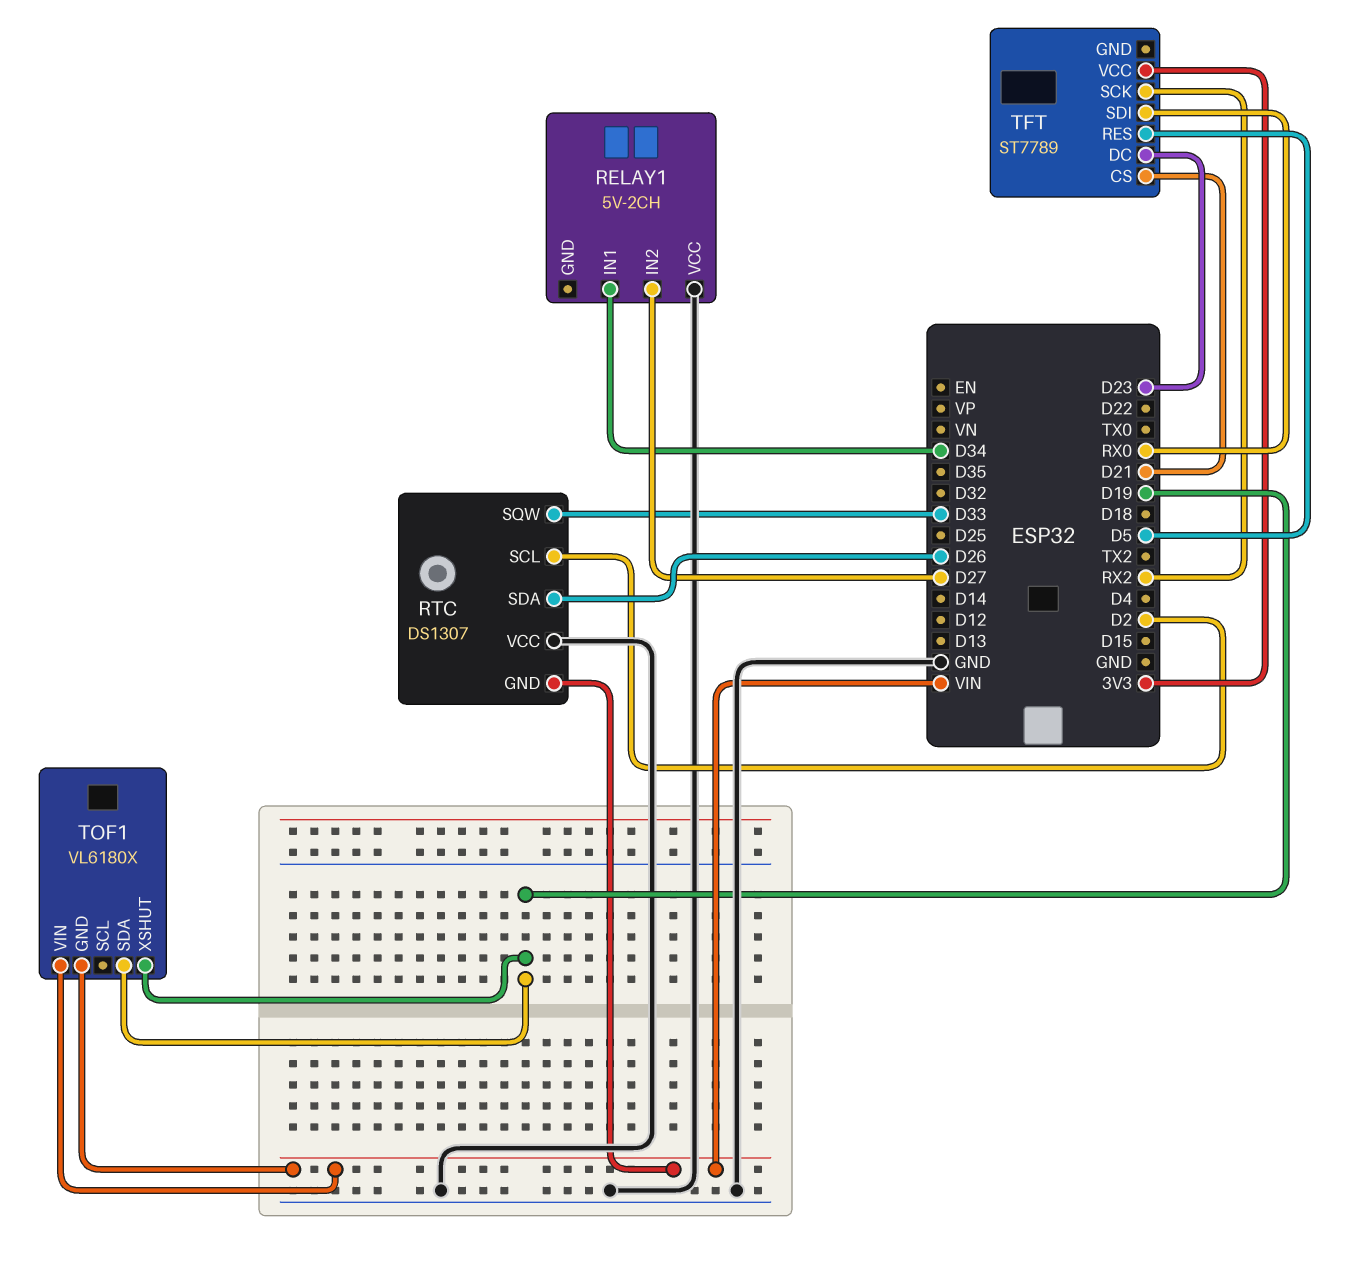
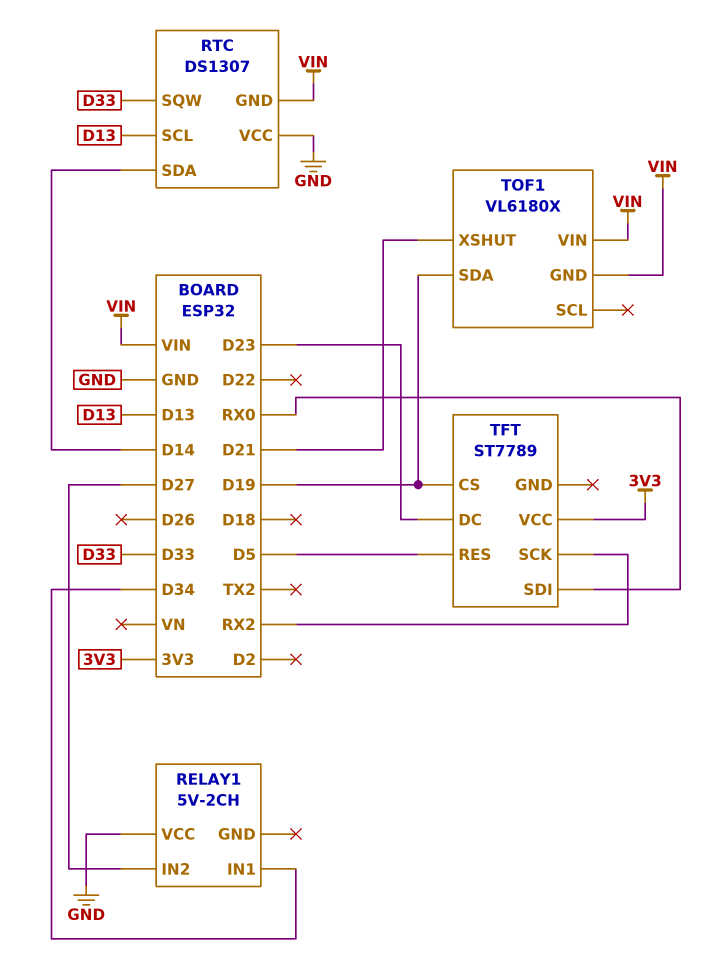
RTC pin SCL: D2 -> D13
RTC pin SDA: D26 -> D14
TFT pin CS: D21 -> D19
TOF1 pin XSHUT: D19 -> D21

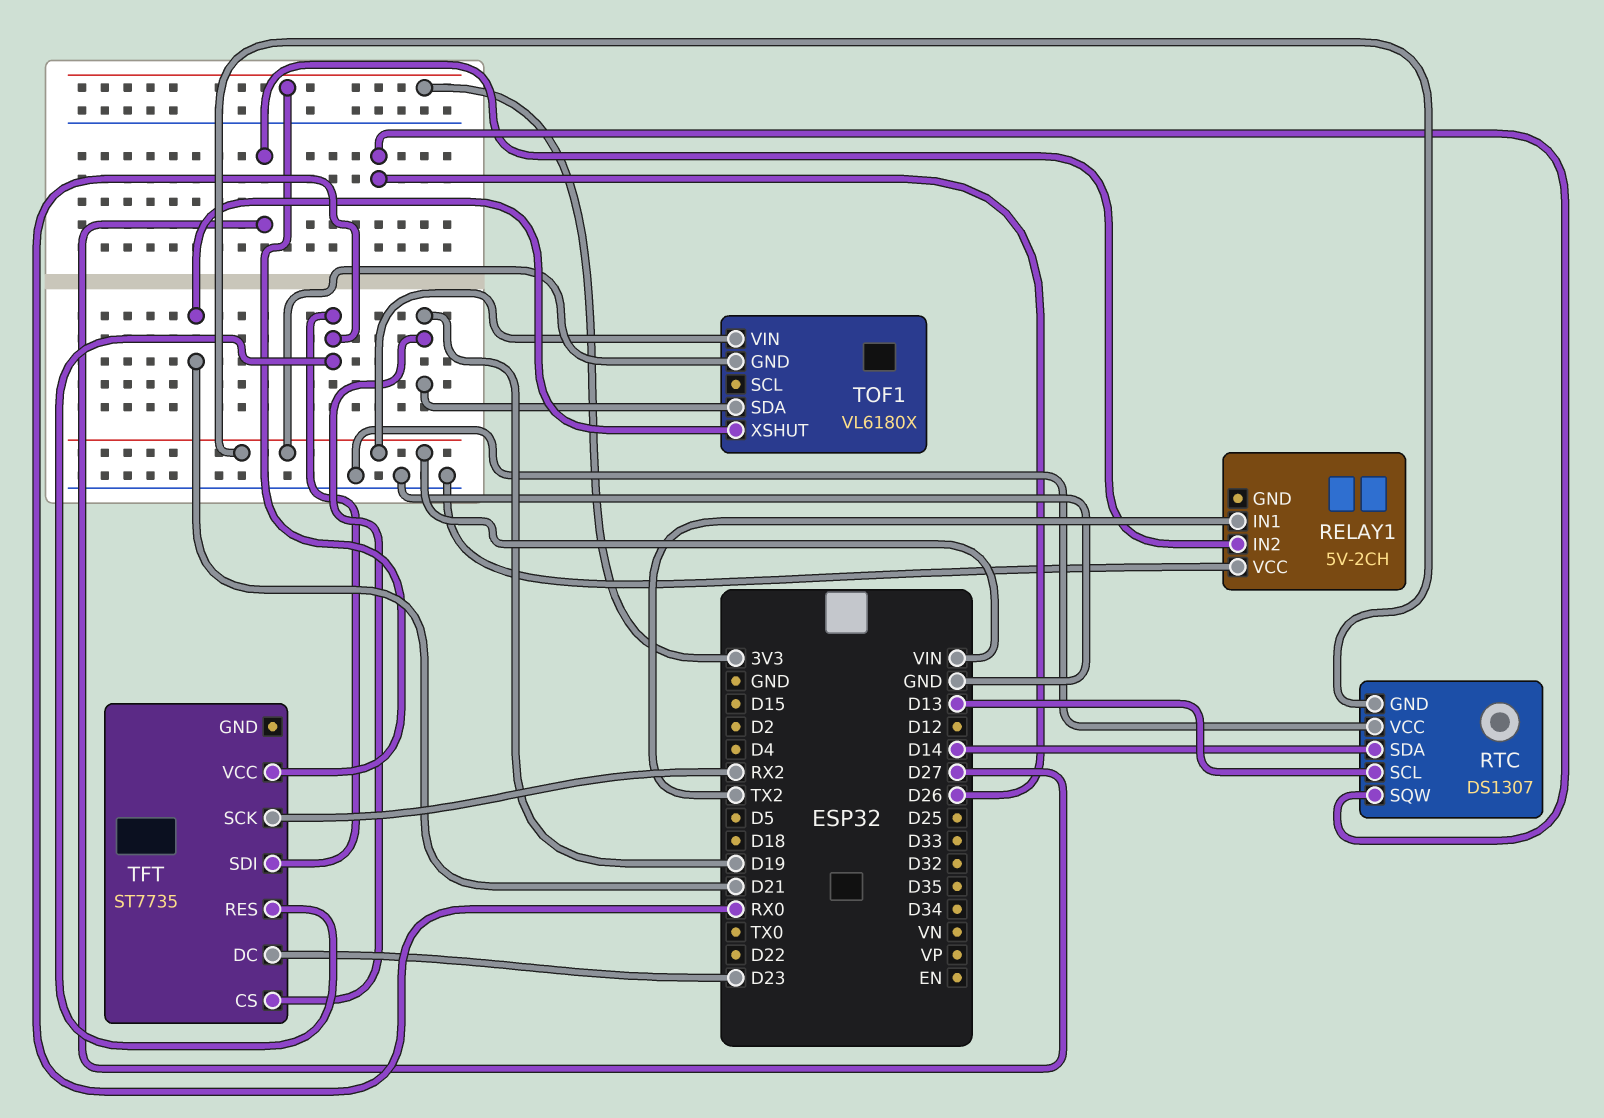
RELAY1 pin IN1: D34 -> TX2
RTC pin SQW: D33 -> D26
TFT: ST7789 -> ST7735
TFT pin RES: D5 -> RX0

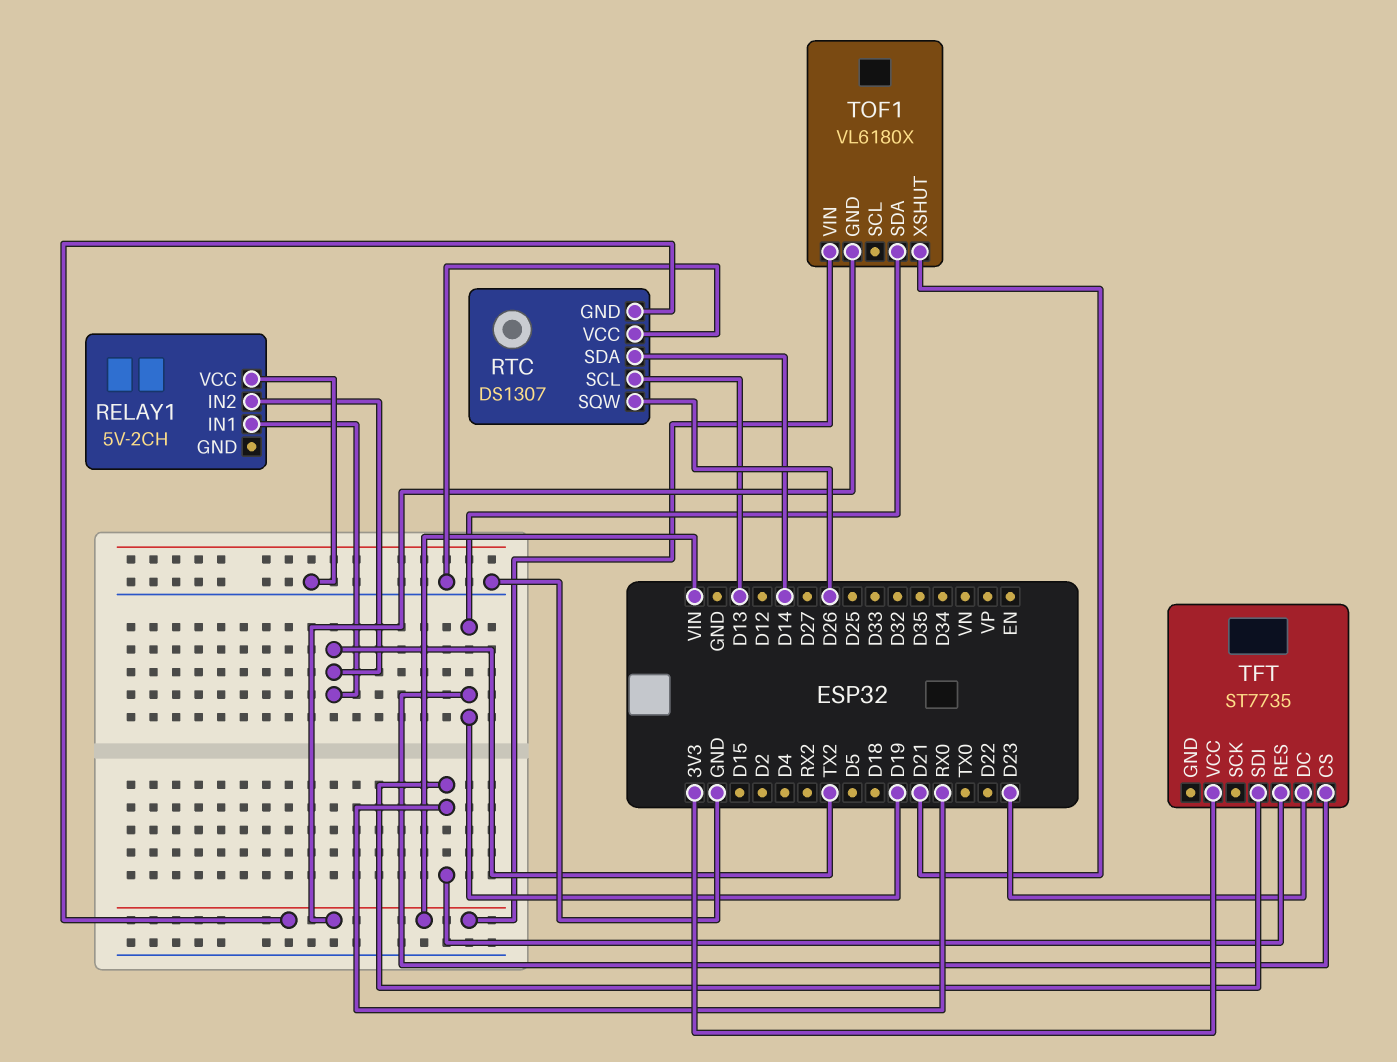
RELAY1 pin IN2: D27 -> TX2
TFT pin SCK: RX2 -> none

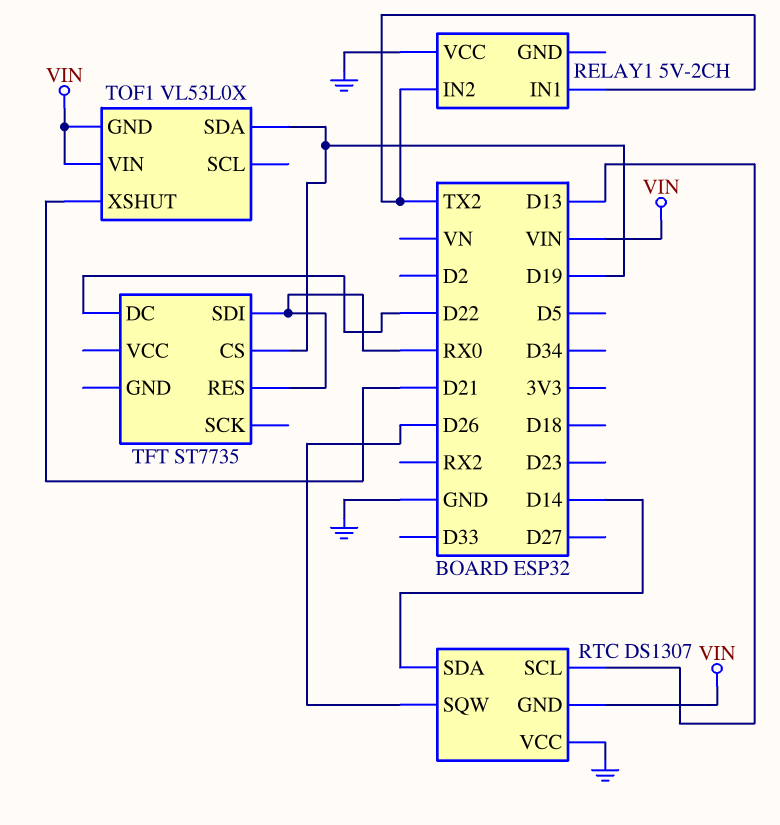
TFT pin DC: D23 -> D22
TFT pin VCC: 3V3 -> none
TOF1: VL6180X -> VL53L0X

